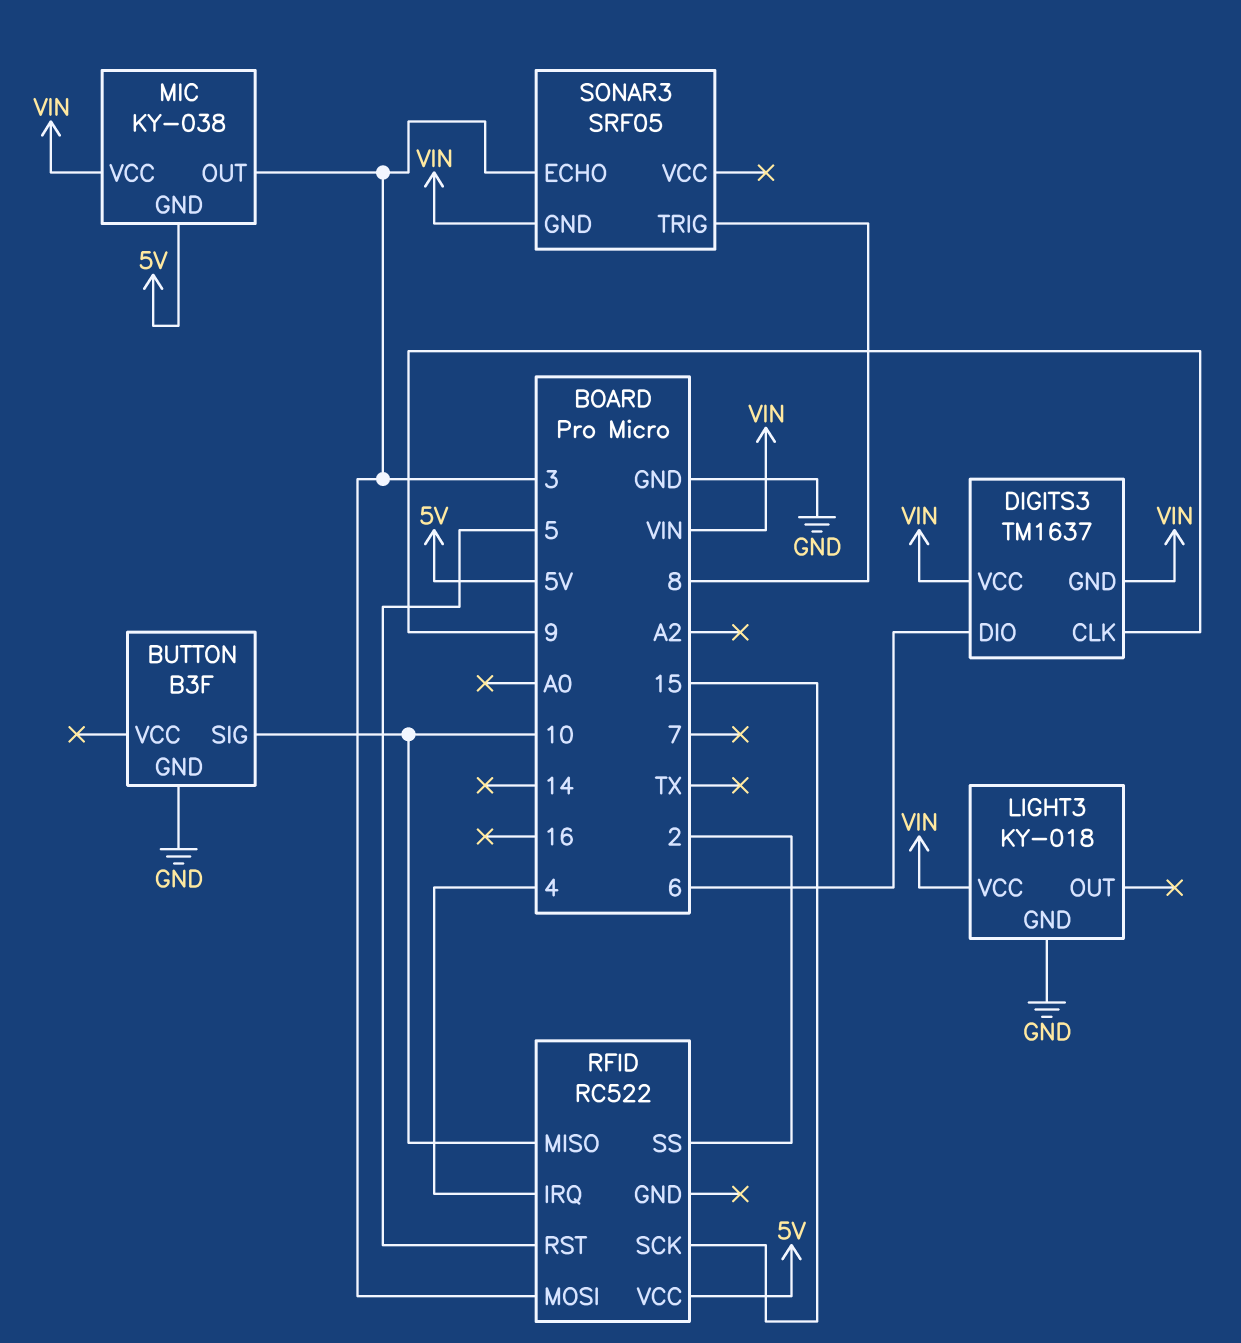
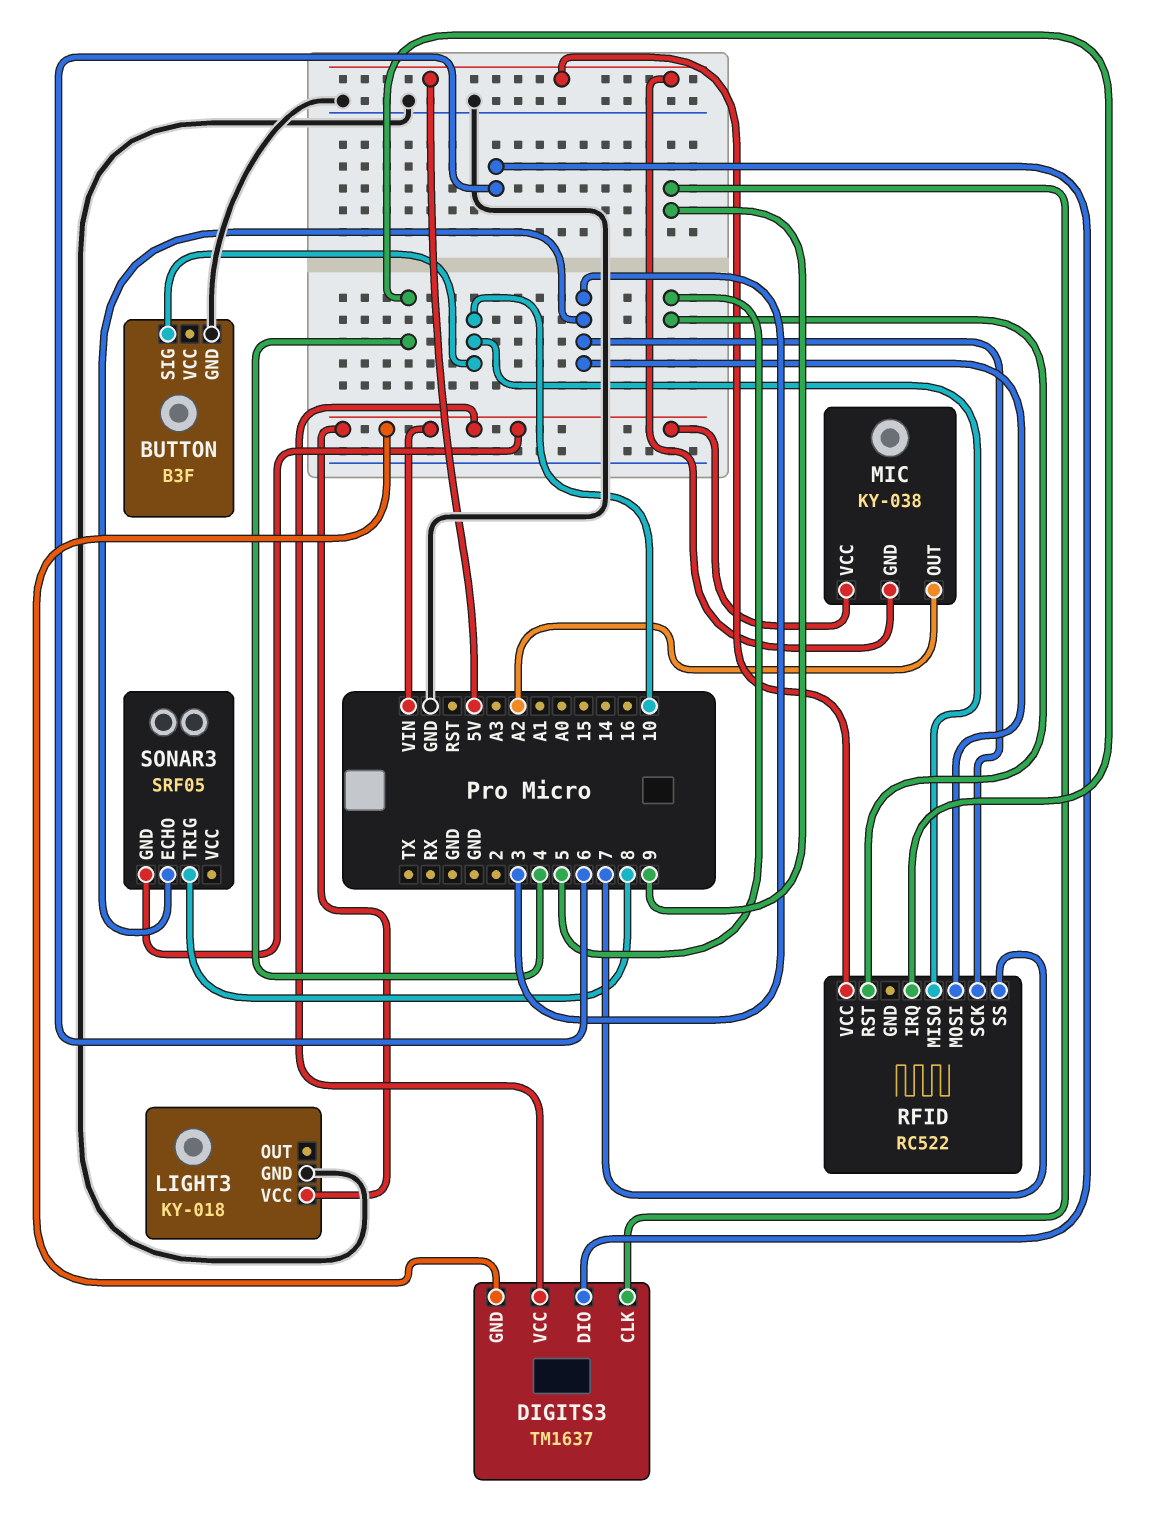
MIC pin OUT: 3 -> A2
RFID pin SCK: 15 -> 3
RFID pin SS: 2 -> 7

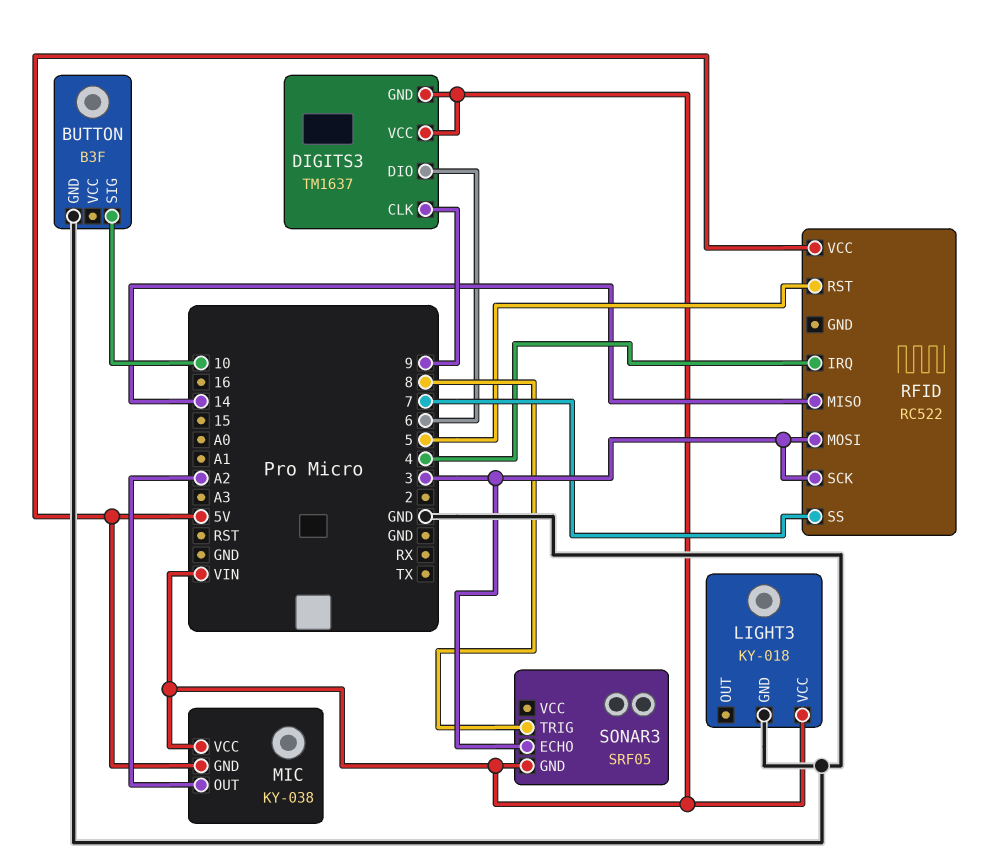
RFID pin MISO: 10 -> 14

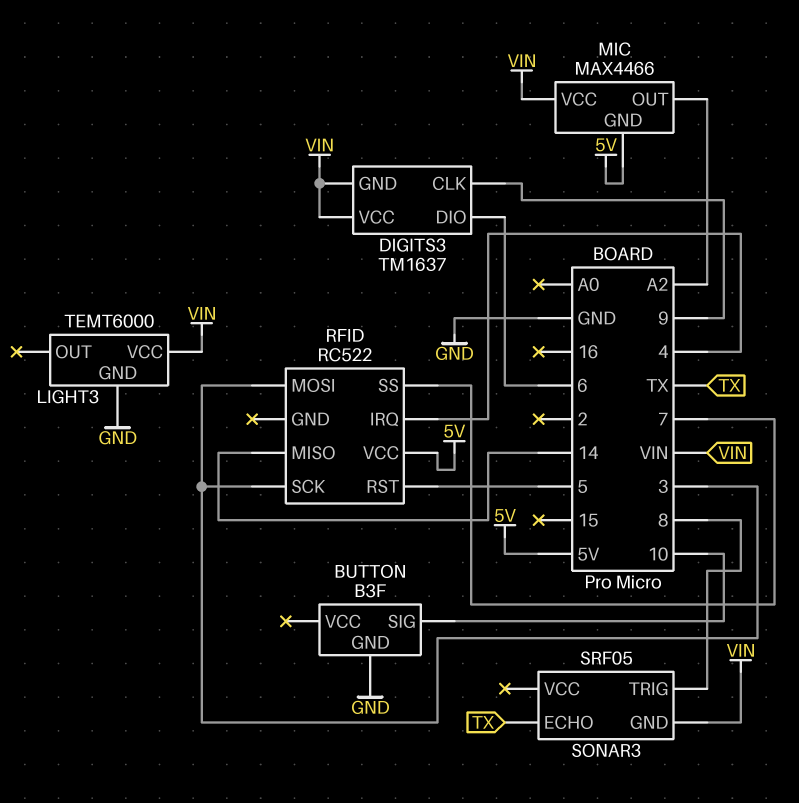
LIGHT3: KY-018 -> TEMT6000
MIC: KY-038 -> MAX4466
SONAR3 pin ECHO: 3 -> TX

